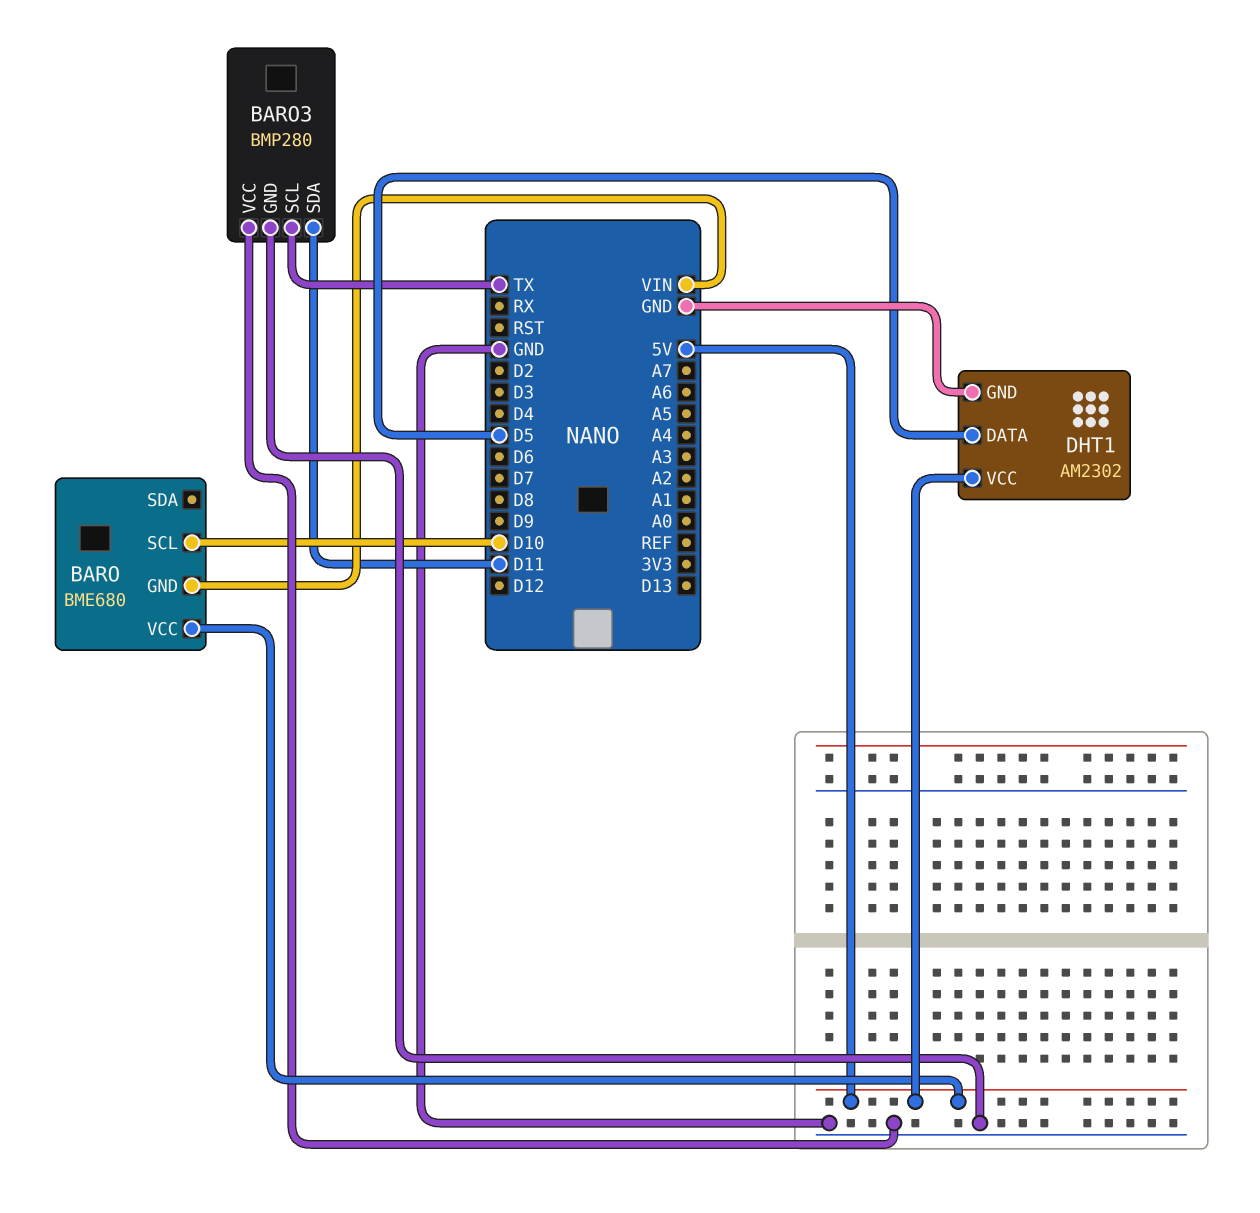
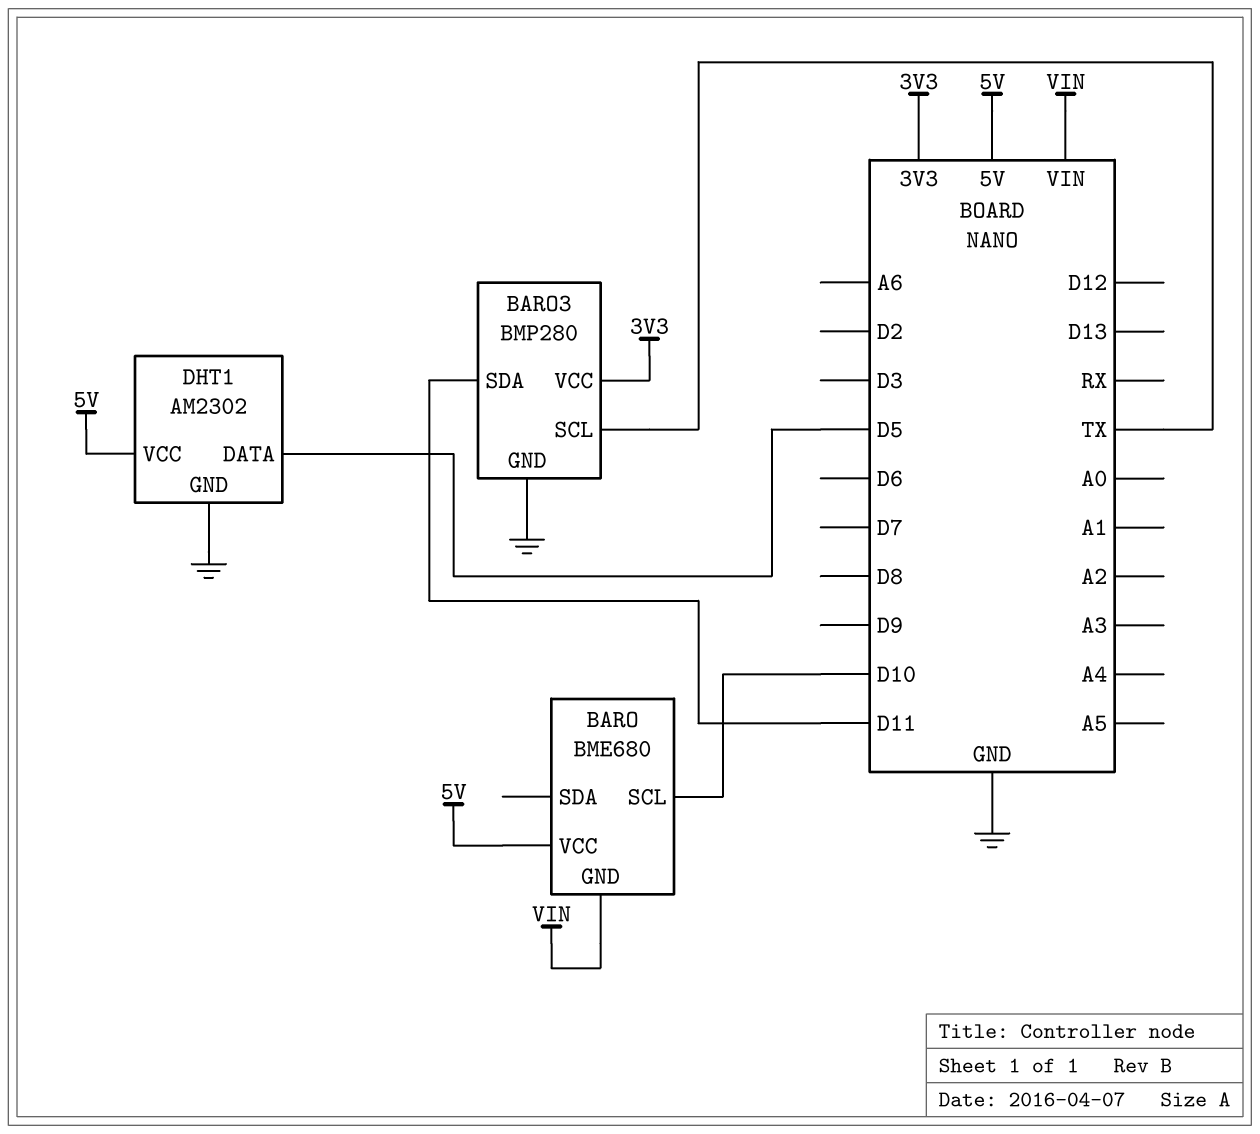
BARO3 pin VCC: GND -> 3V3

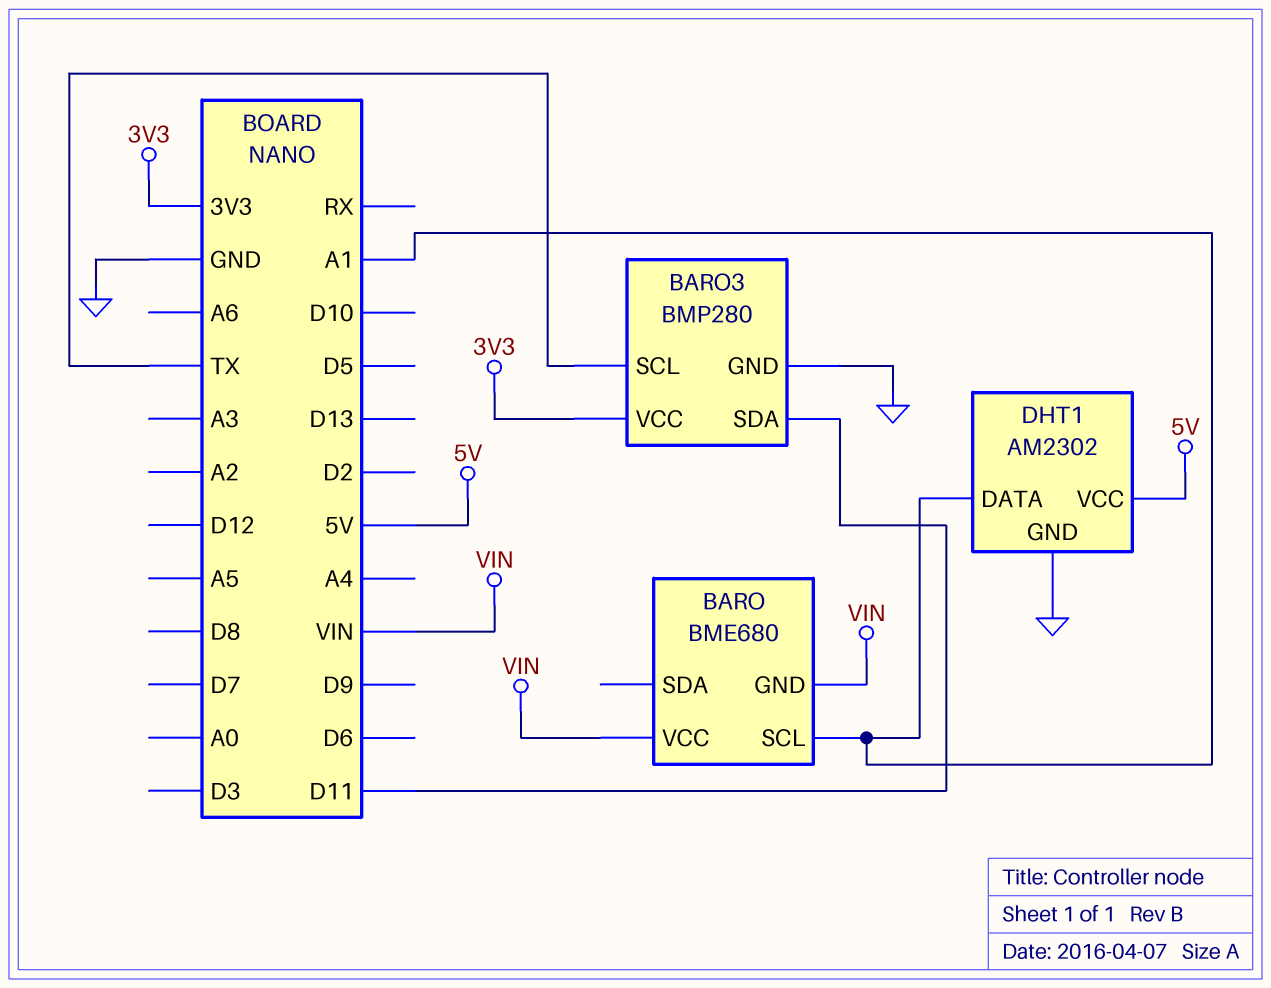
BARO pin SCL: D10 -> A1
BARO pin VCC: 5V -> VIN
DHT1 pin DATA: D5 -> A1

